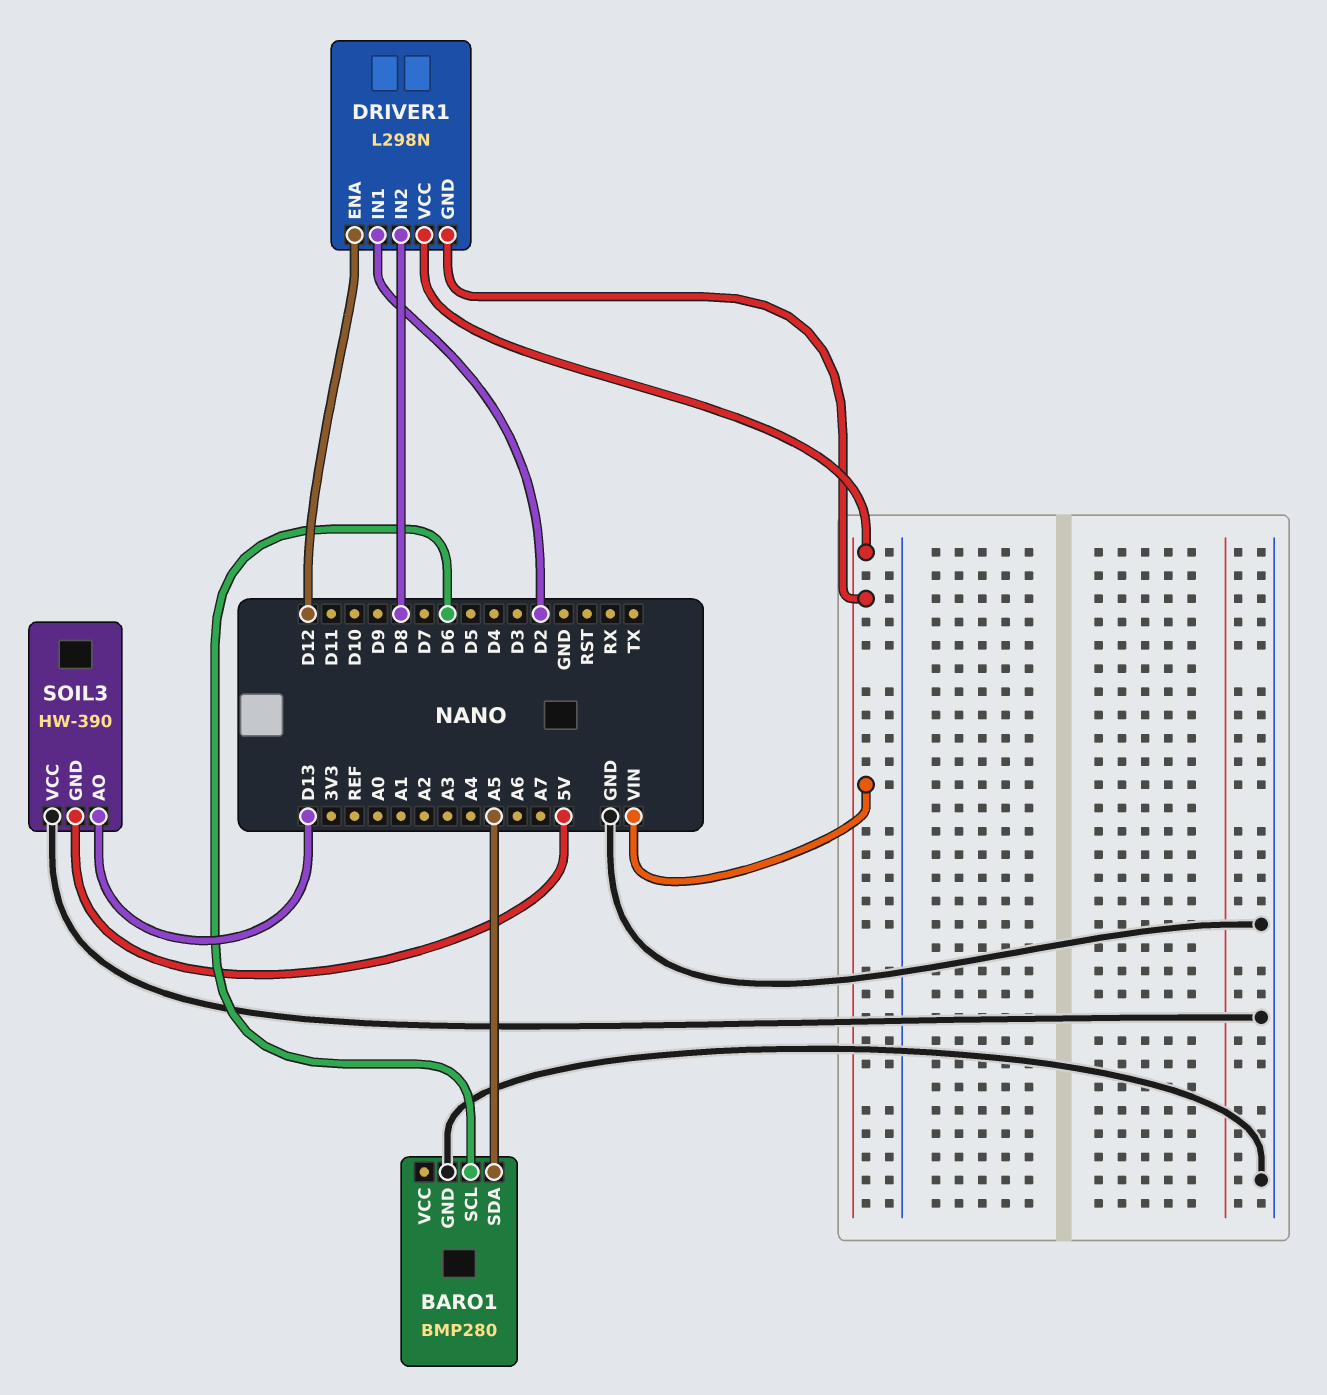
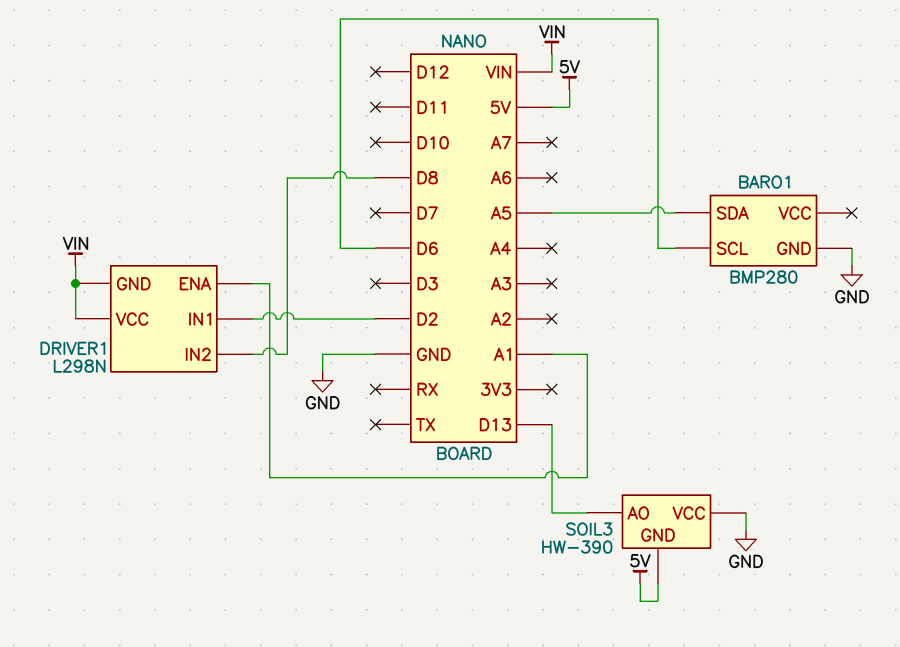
DRIVER1 pin ENA: D12 -> A1

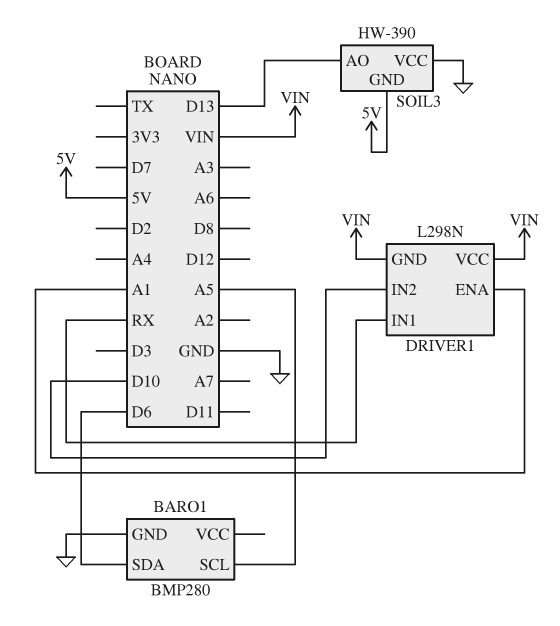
BARO1 pin SCL: D6 -> A5
BARO1 pin SDA: A5 -> D6
DRIVER1 pin IN1: D2 -> RX
DRIVER1 pin IN2: D8 -> D10

